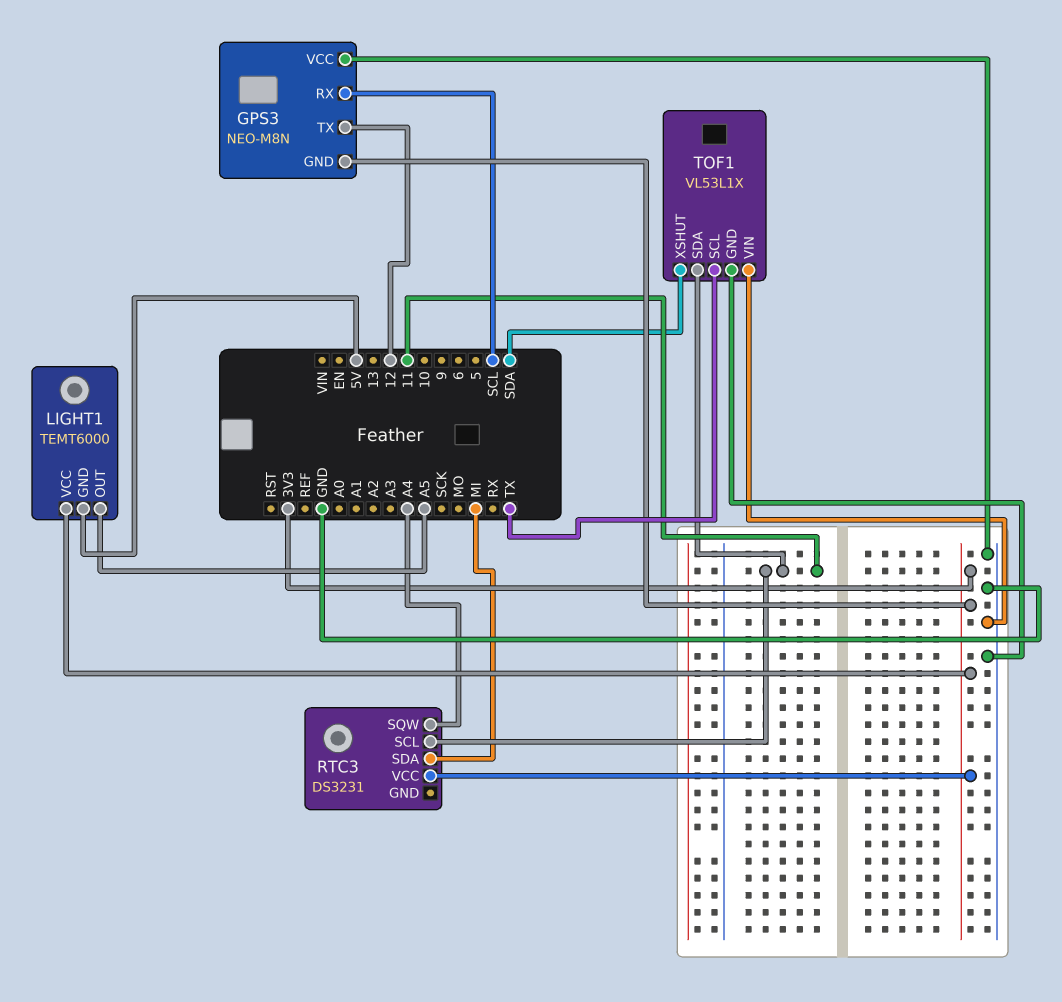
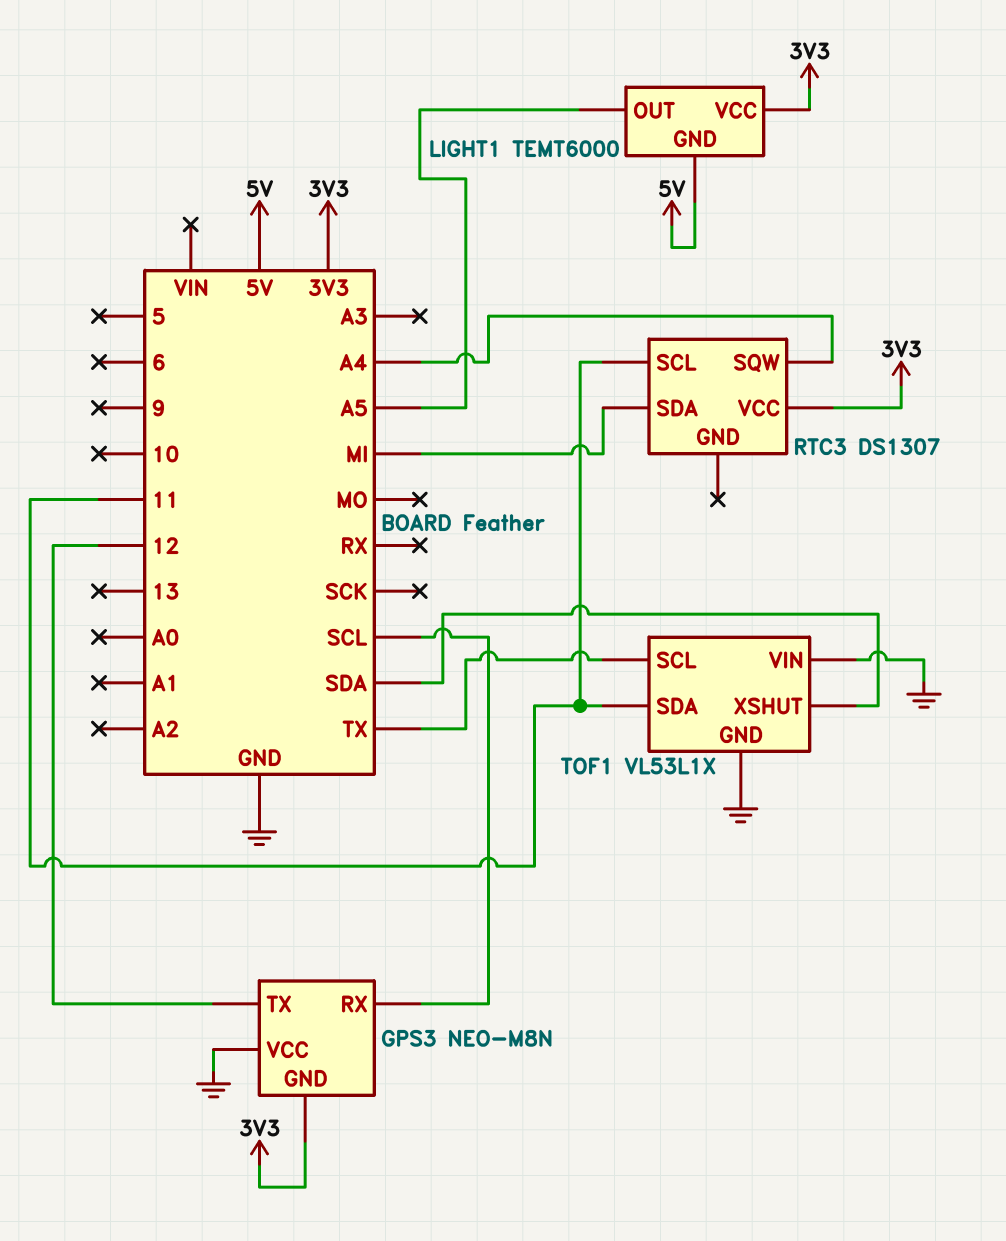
RTC3: DS3231 -> DS1307

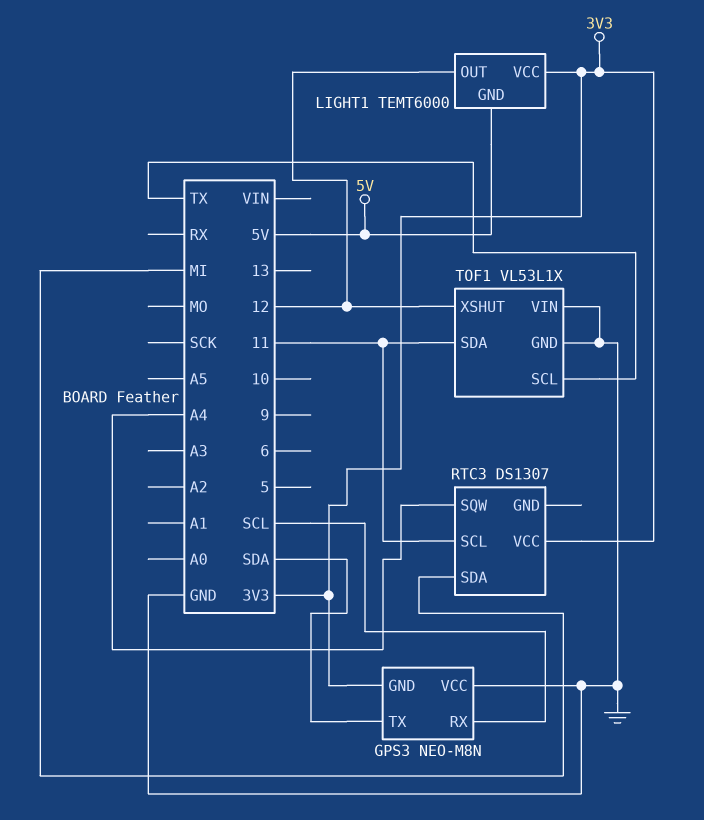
GPS3 pin TX: 12 -> SDA
LIGHT1 pin OUT: A5 -> 12
TOF1 pin XSHUT: SDA -> 12

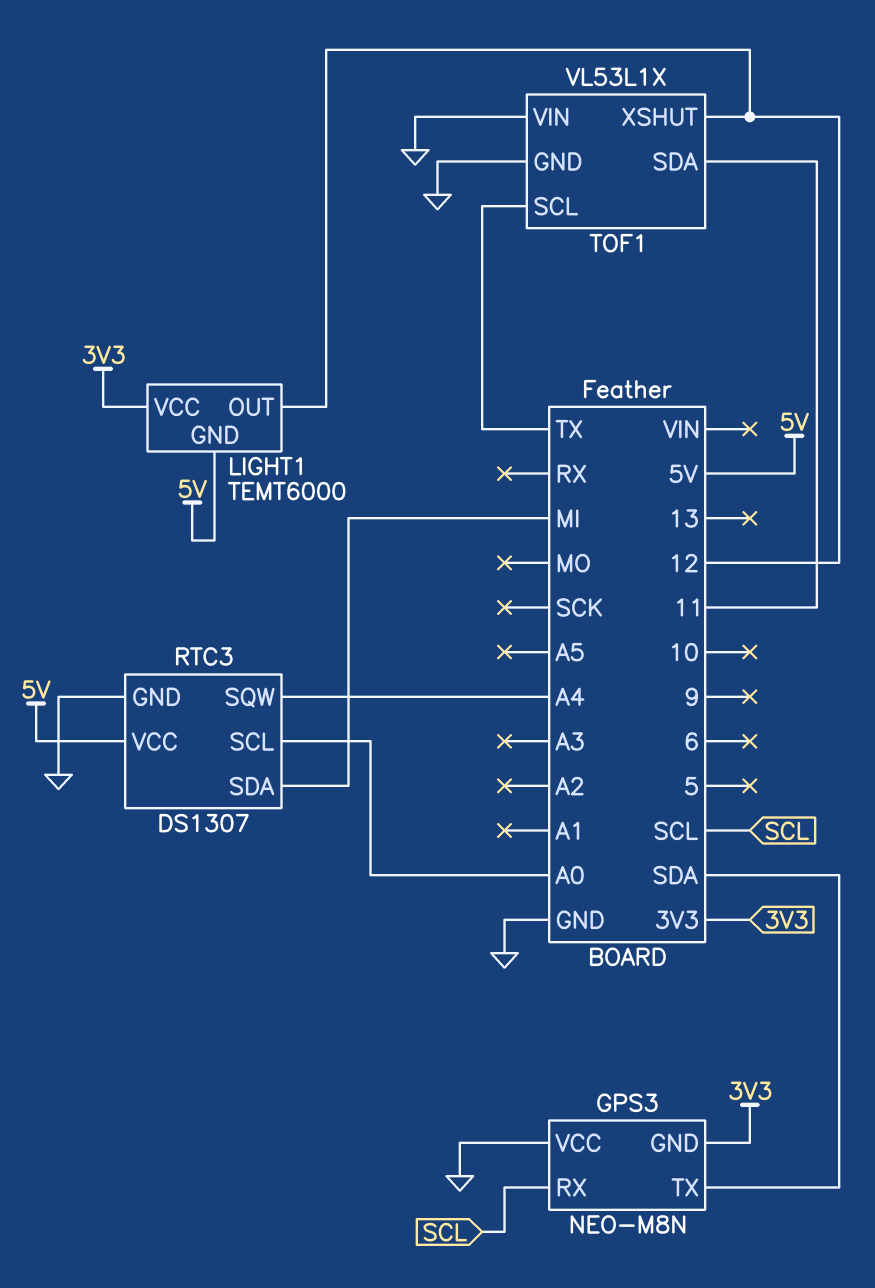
RTC3 pin GND: none -> GND
RTC3 pin SCL: 11 -> A0
RTC3 pin VCC: 3V3 -> 5V

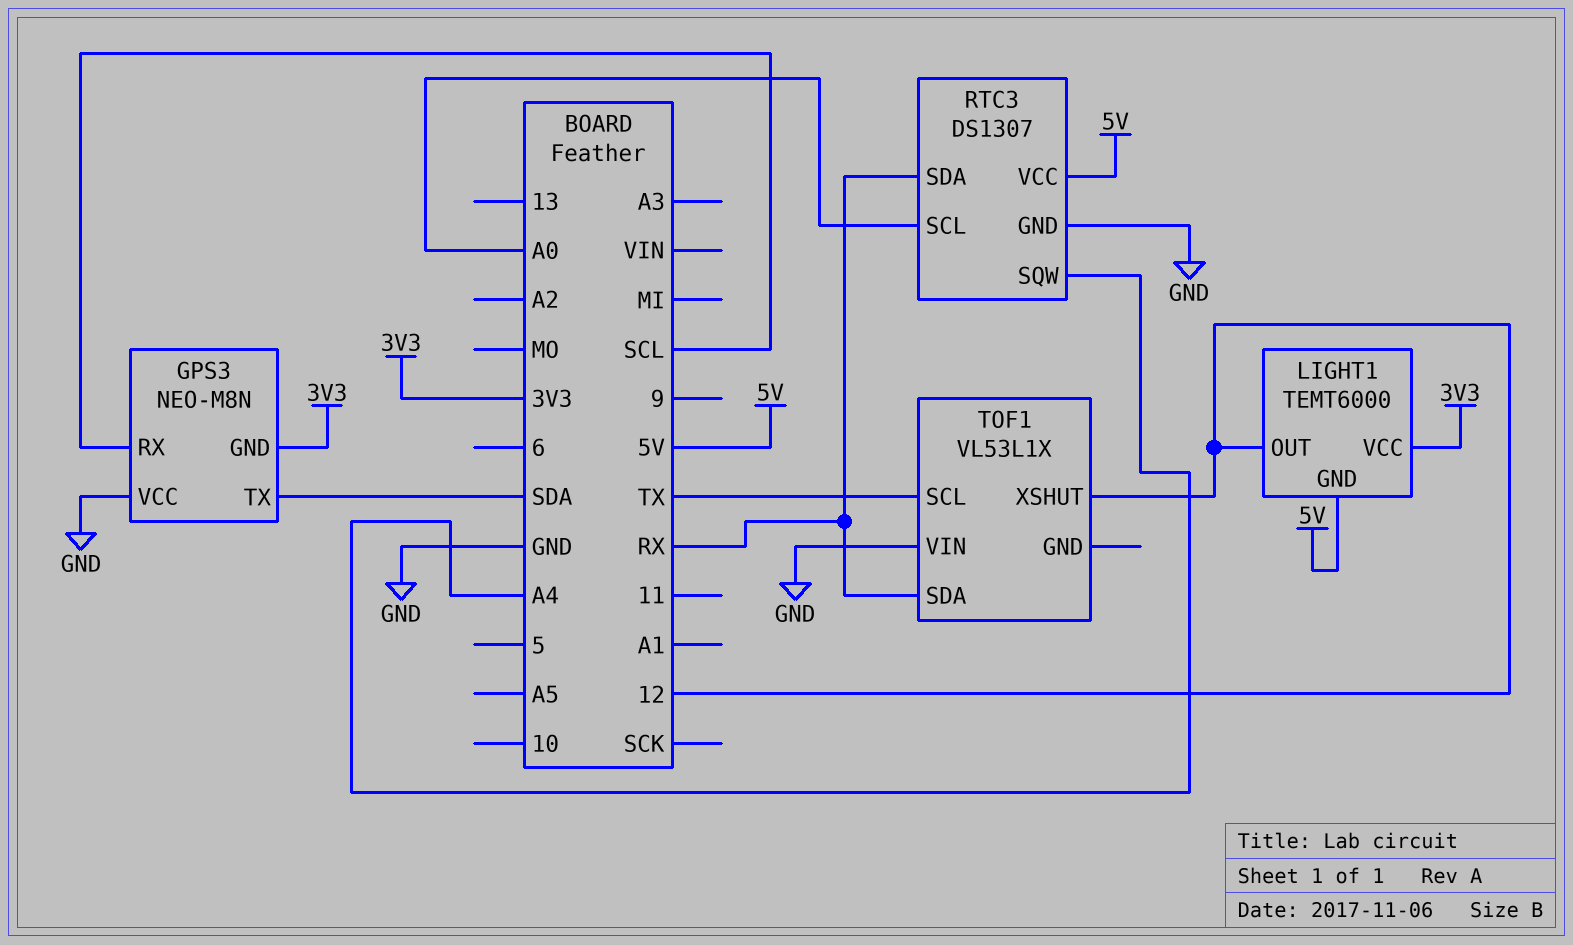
RTC3 pin SDA: MI -> RX
TOF1 pin GND: GND -> none
TOF1 pin SDA: 11 -> RX

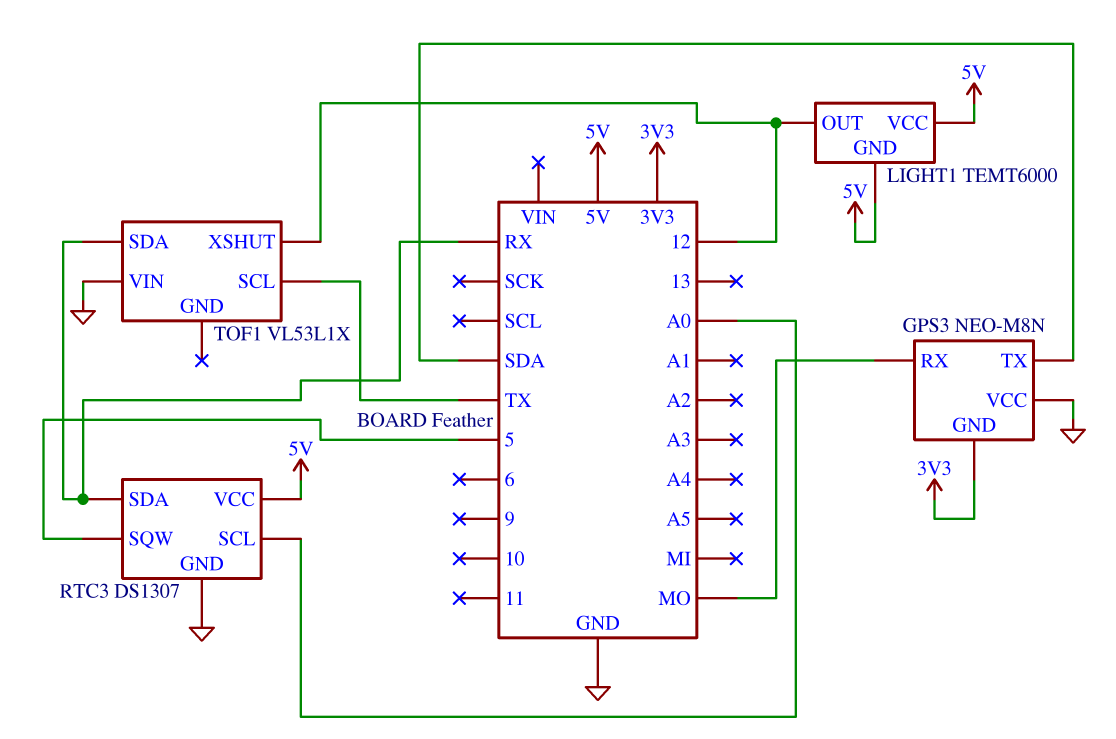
GPS3 pin RX: SCL -> MO
LIGHT1 pin VCC: 3V3 -> 5V
RTC3 pin SQW: A4 -> 5

